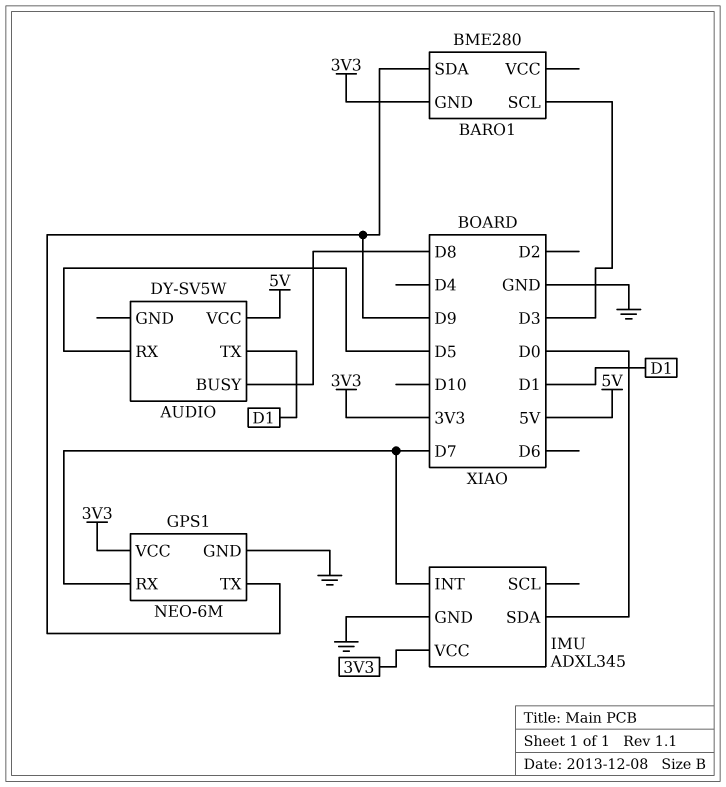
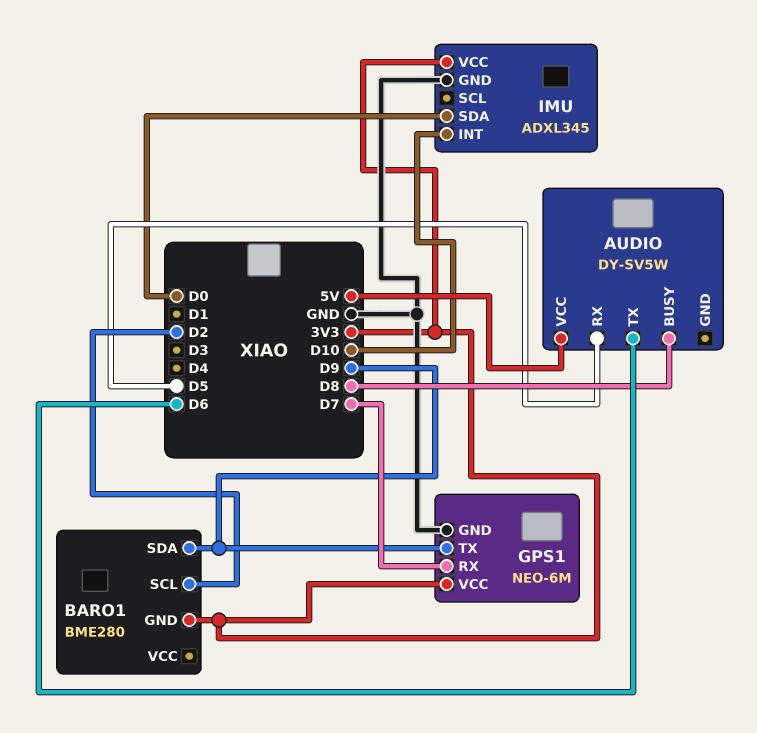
AUDIO pin TX: D1 -> D6
BARO1 pin SCL: D3 -> D2
IMU pin INT: D7 -> D10

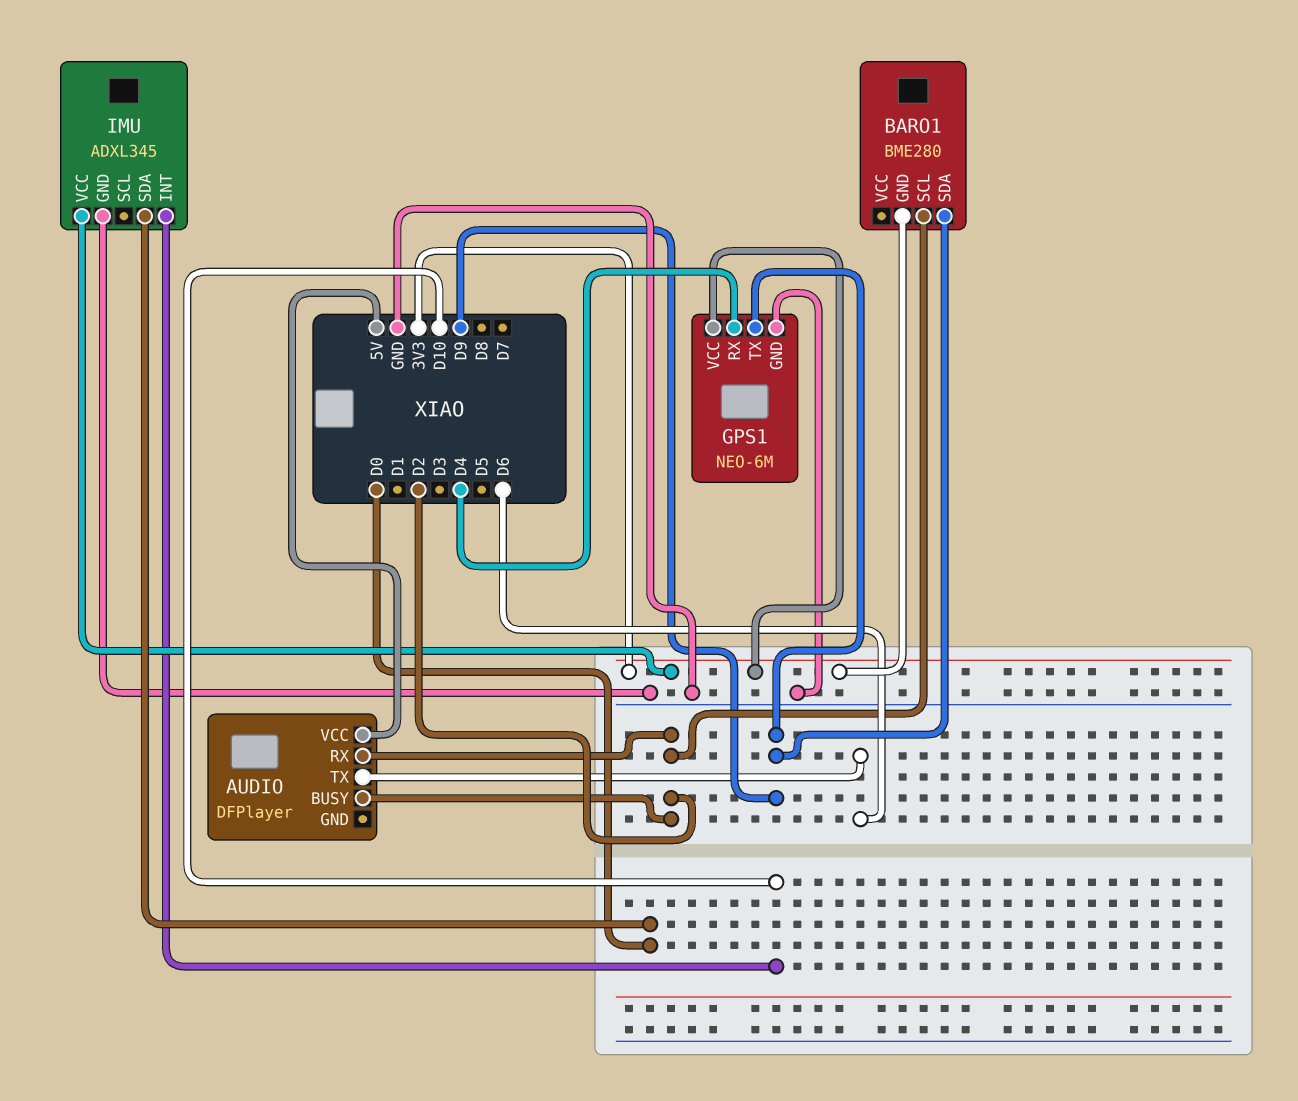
AUDIO: DY-SV5W -> DFPlayer
AUDIO pin BUSY: D8 -> D2
AUDIO pin RX: D5 -> D2
GPS1 pin RX: D7 -> D4

